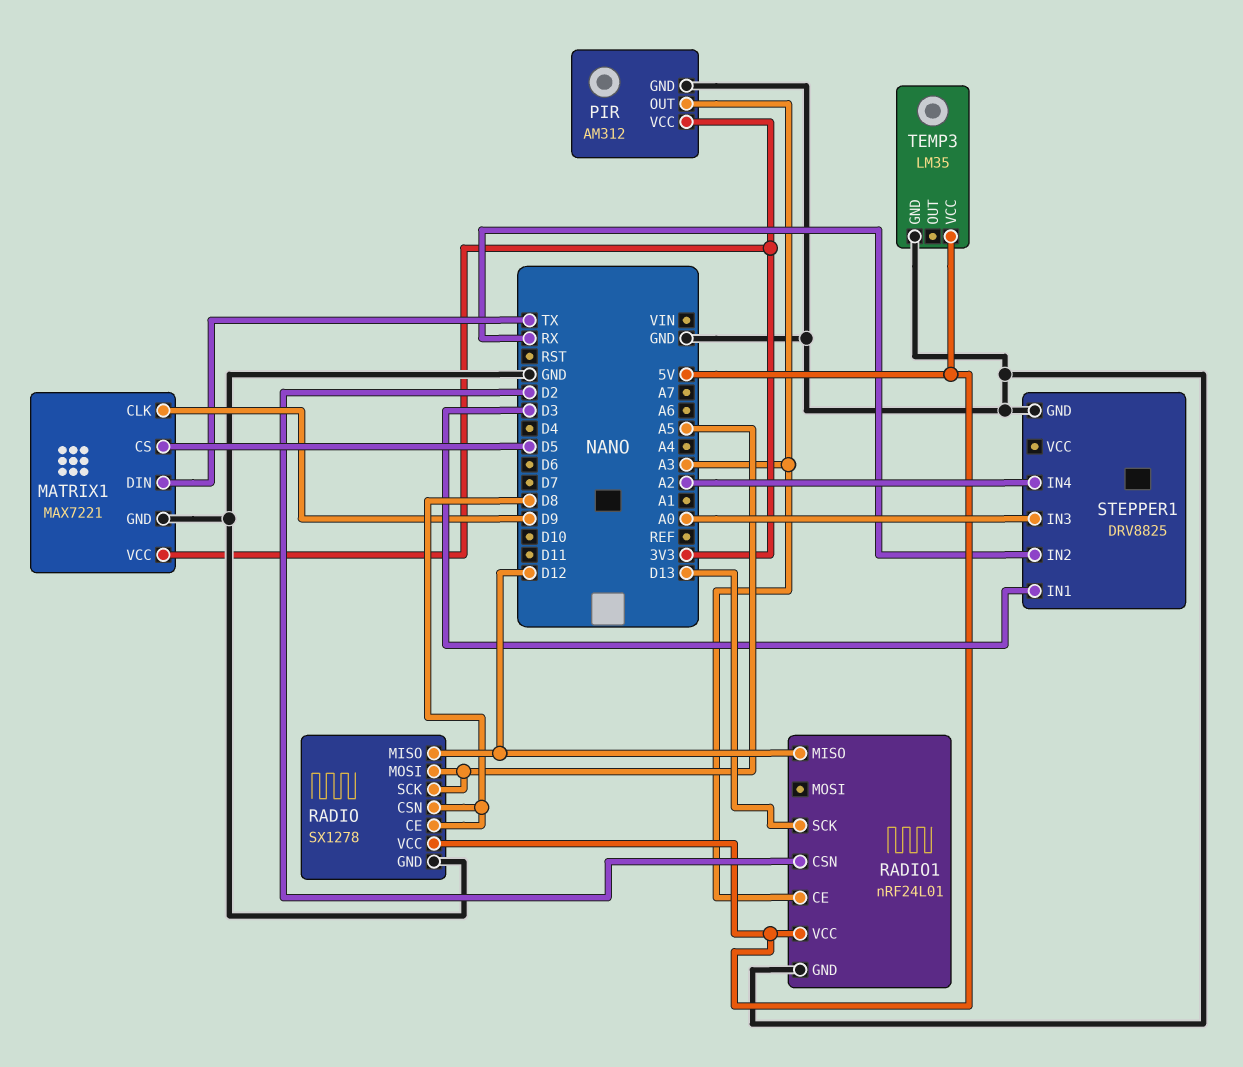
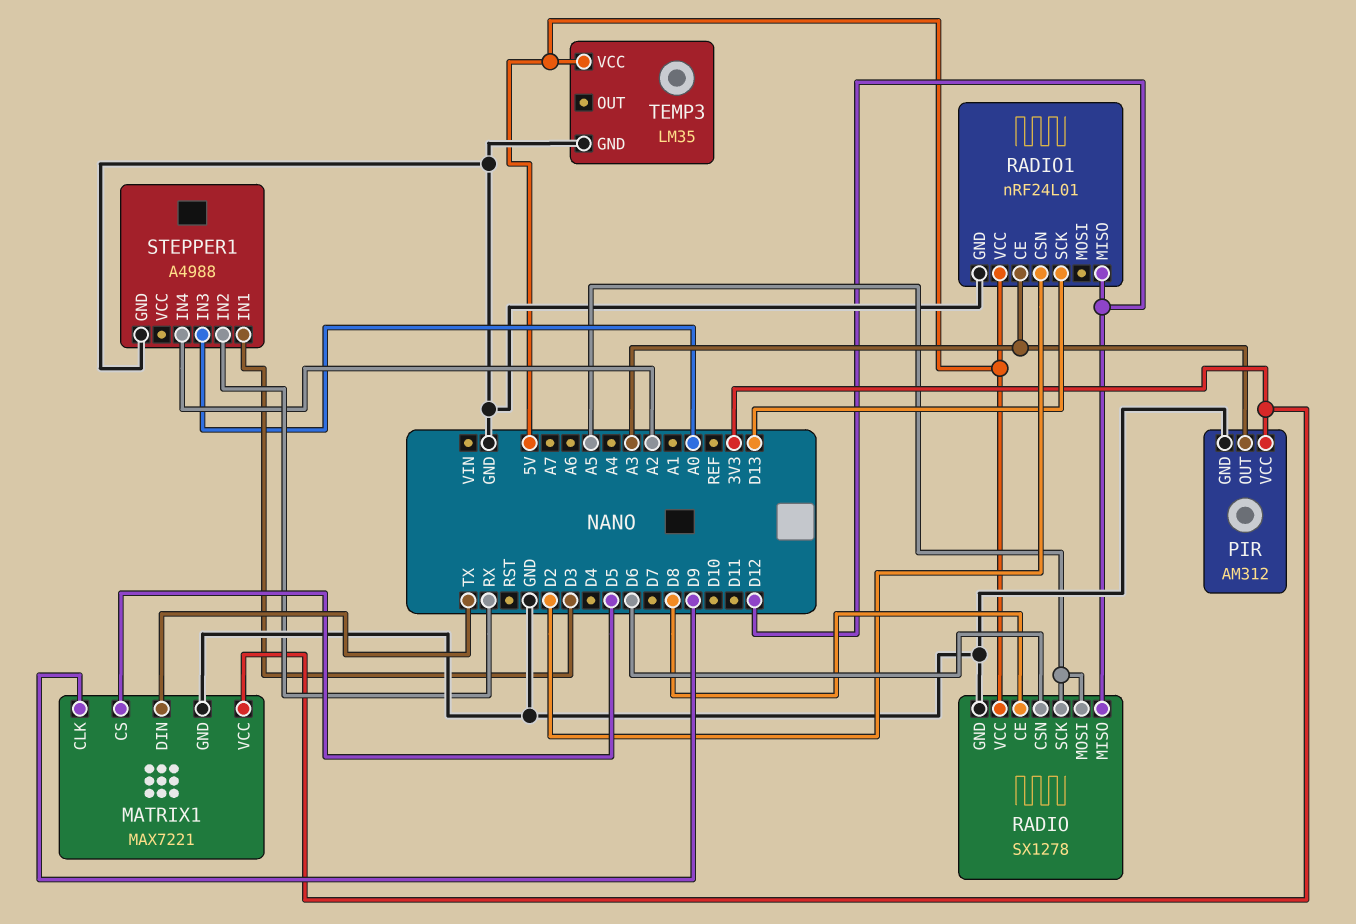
RADIO pin CSN: D8 -> D6
STEPPER1: DRV8825 -> A4988

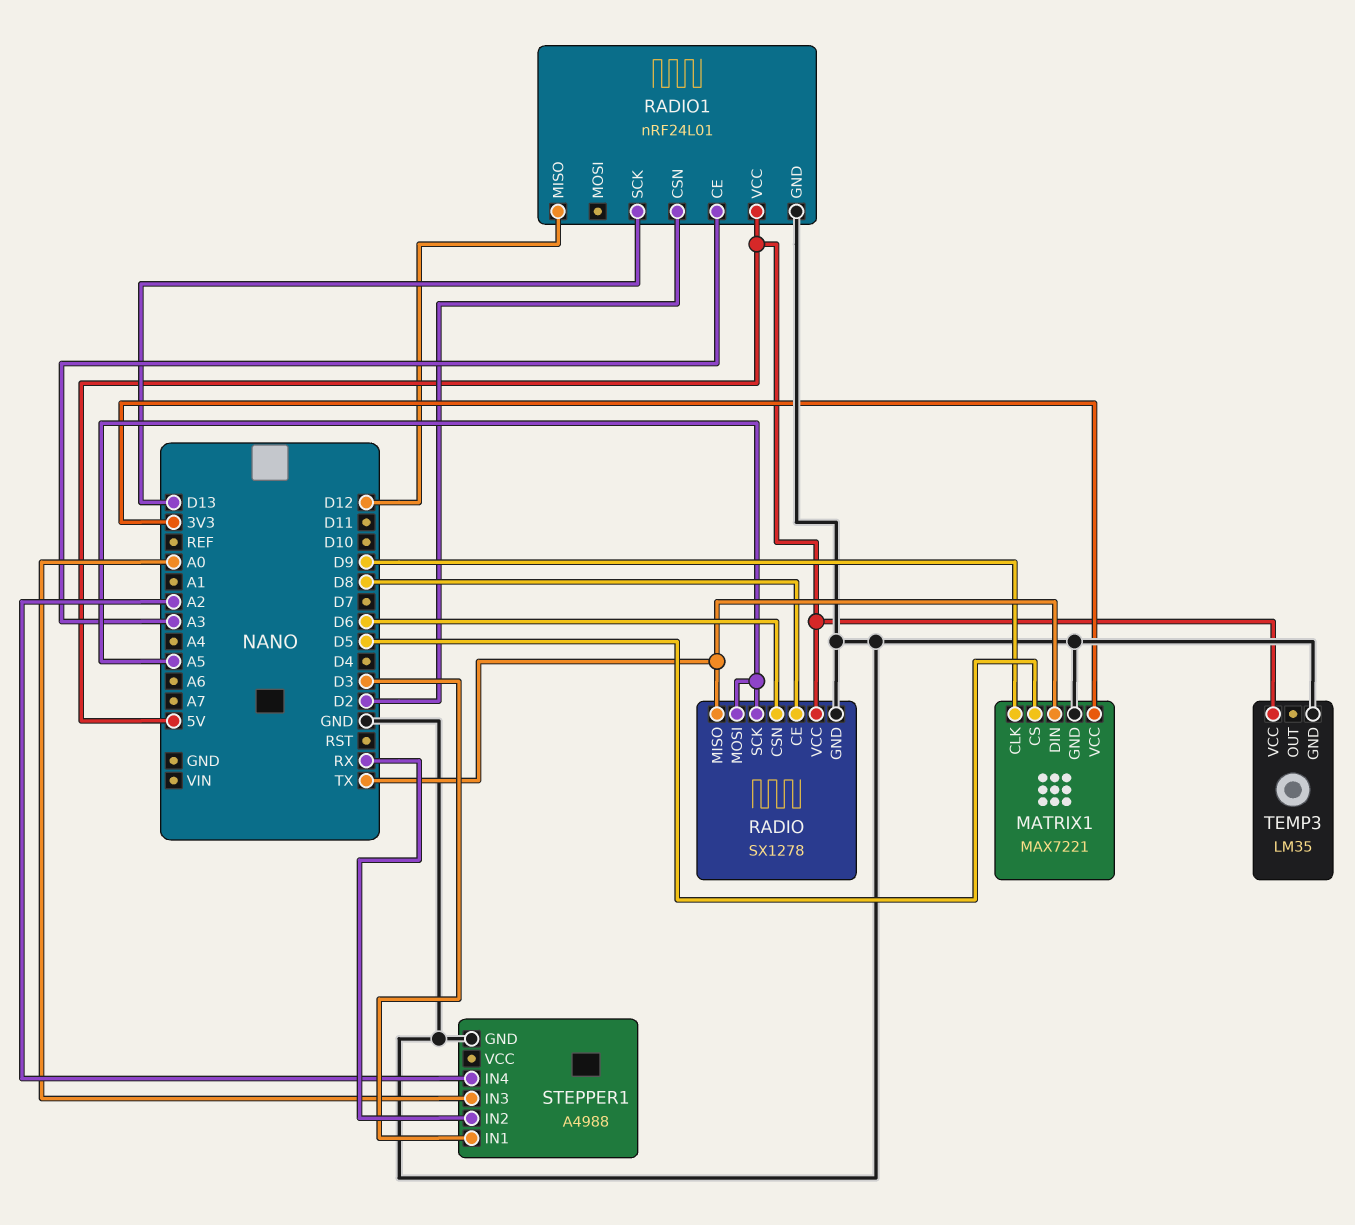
PIR: AM312 -> none
PIR pin GND: GND -> none
PIR pin OUT: A3 -> none
PIR pin VCC: 3V3 -> none
RADIO pin MISO: D12 -> TX

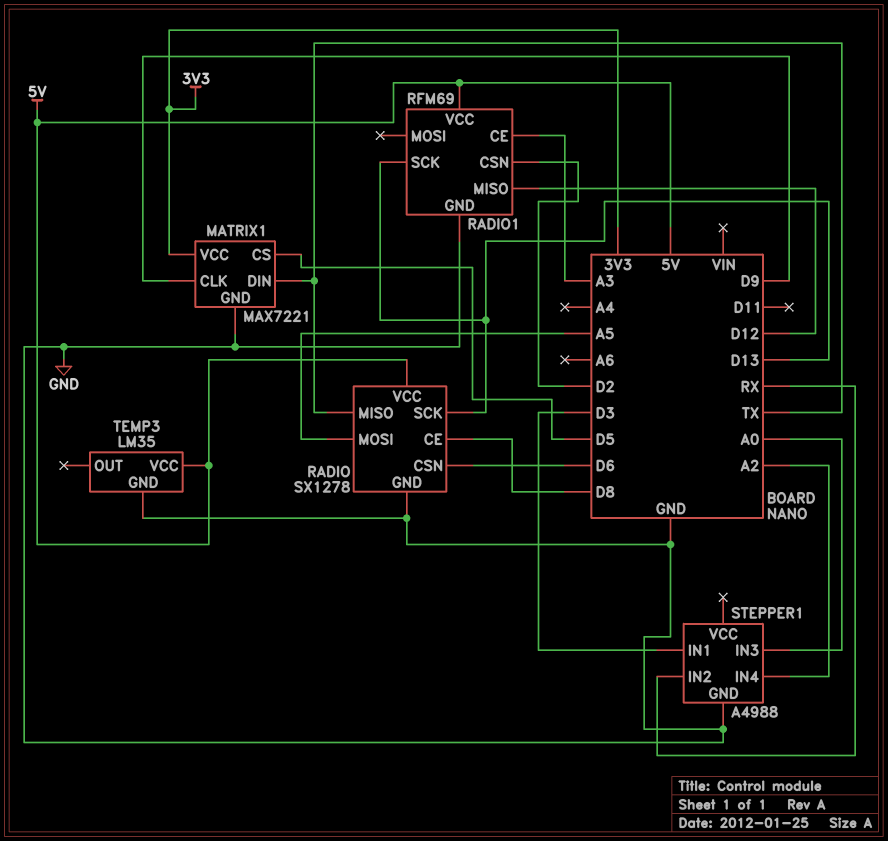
RADIO pin SCK: A5 -> D13
RADIO1: nRF24L01 -> RFM69

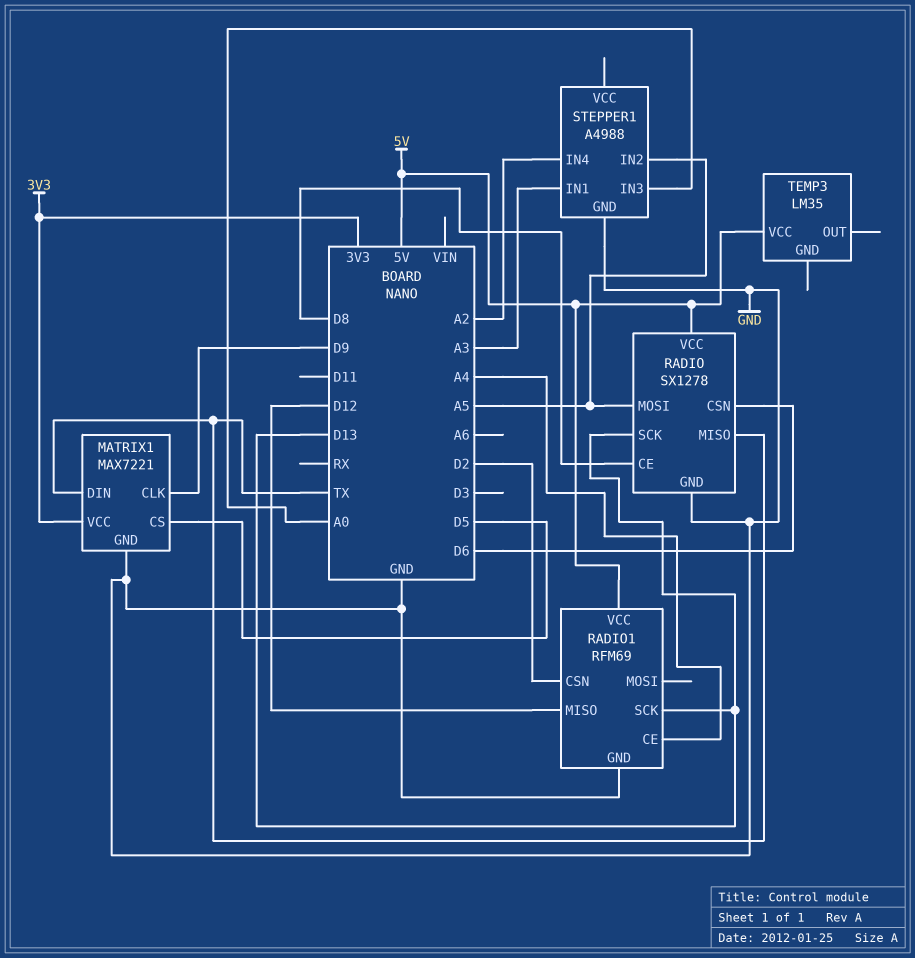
RADIO1 pin CE: A3 -> A4
STEPPER1 pin IN1: D3 -> A3
STEPPER1 pin IN2: RX -> A5
TEMP3 pin GND: GND -> none

